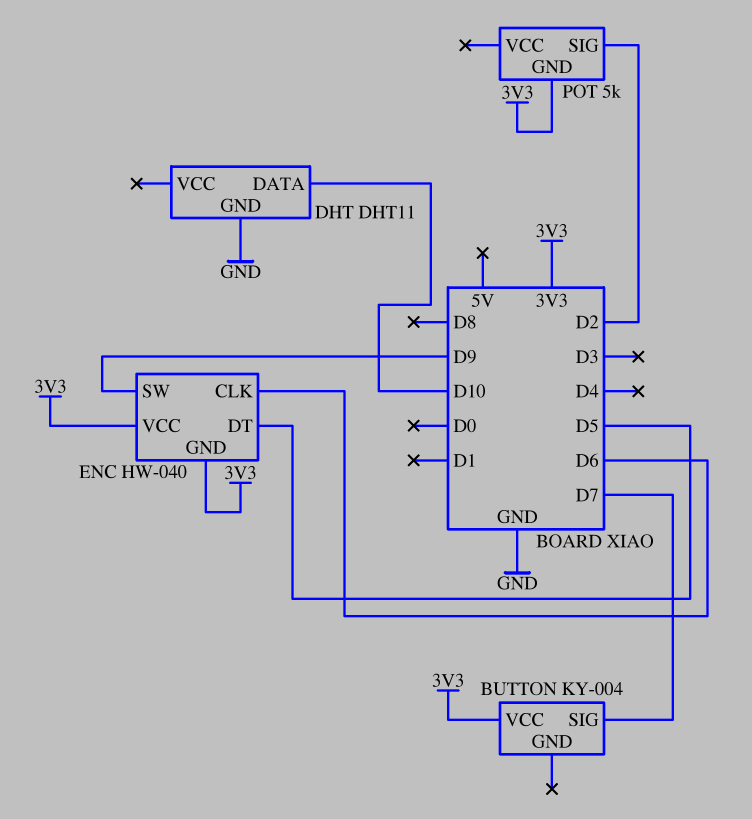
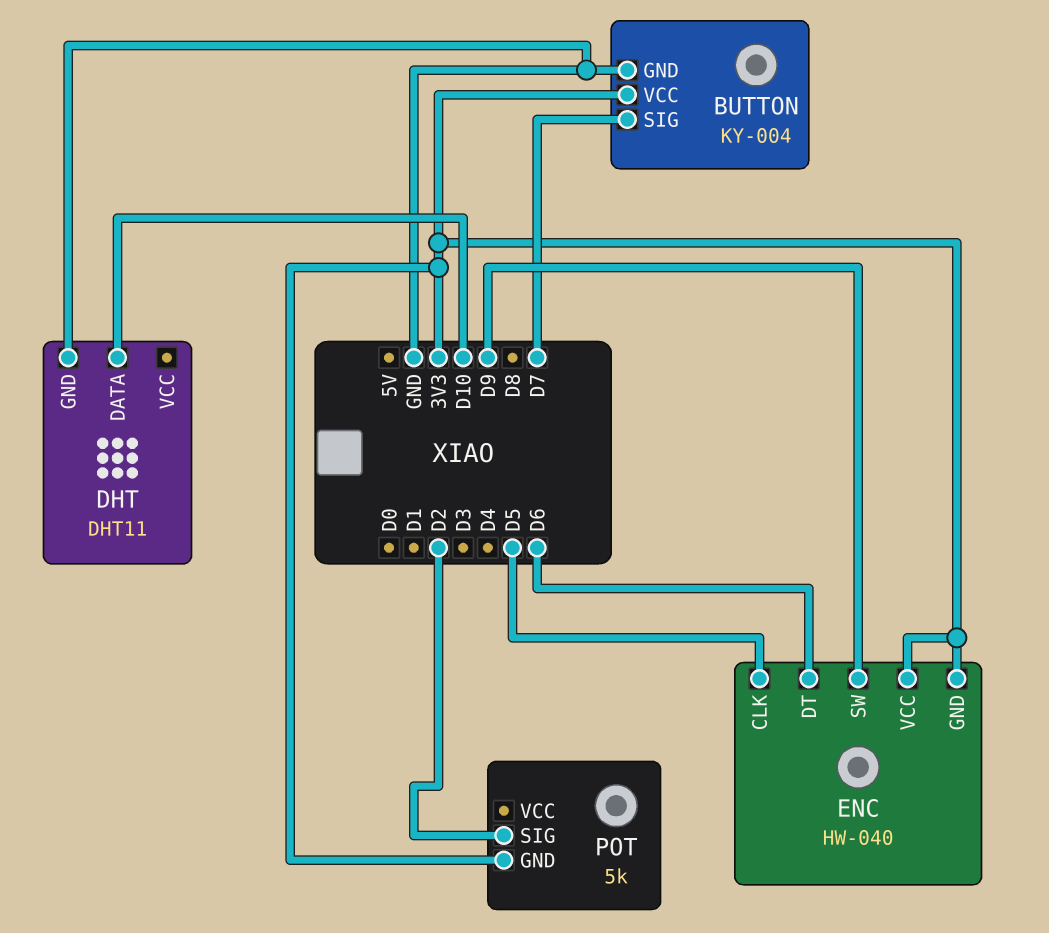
BUTTON pin GND: none -> GND
ENC pin CLK: D6 -> D5
ENC pin DT: D5 -> D6

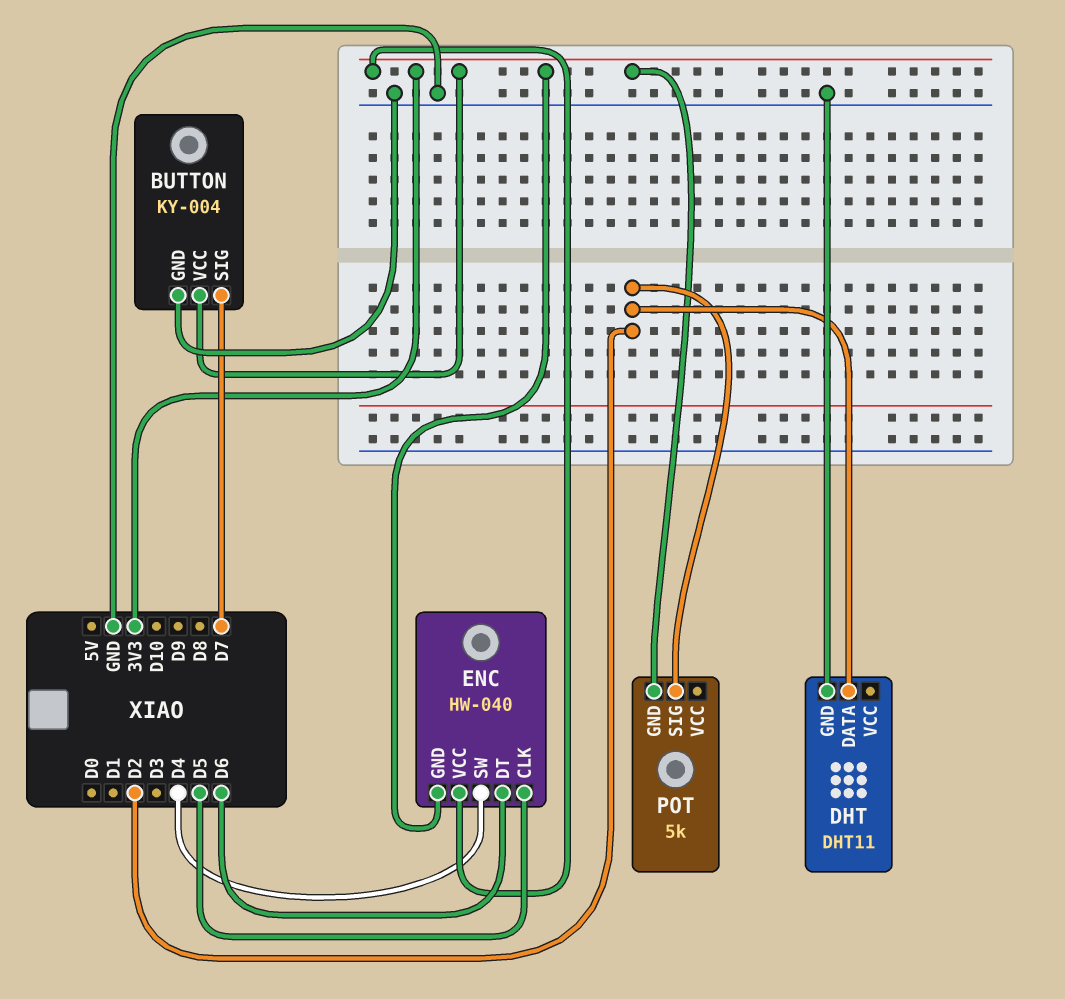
DHT pin DATA: D10 -> D2
ENC pin SW: D9 -> D4

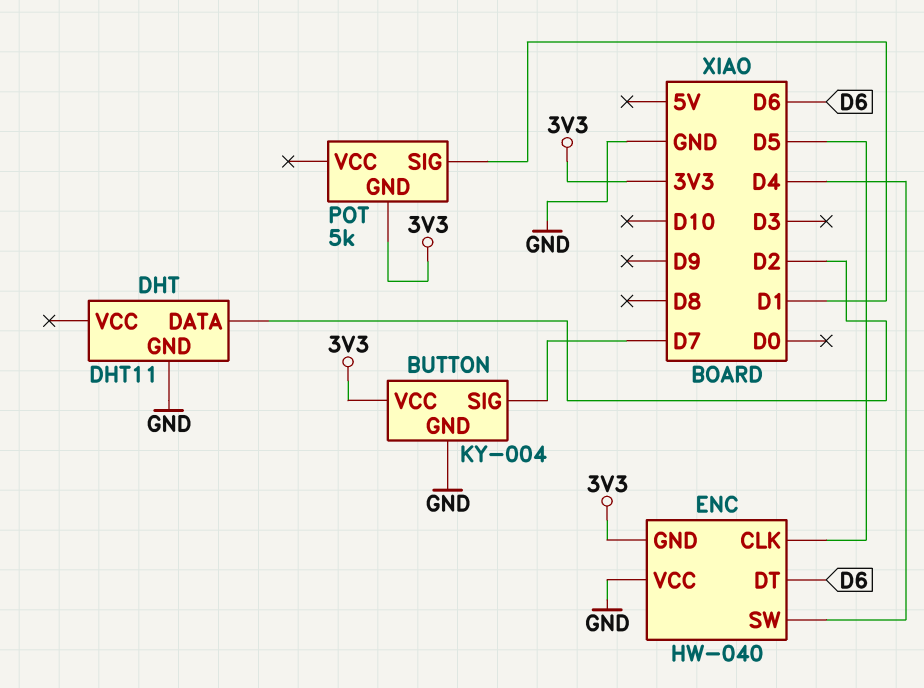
ENC pin VCC: 3V3 -> GND
POT pin SIG: D2 -> D1

